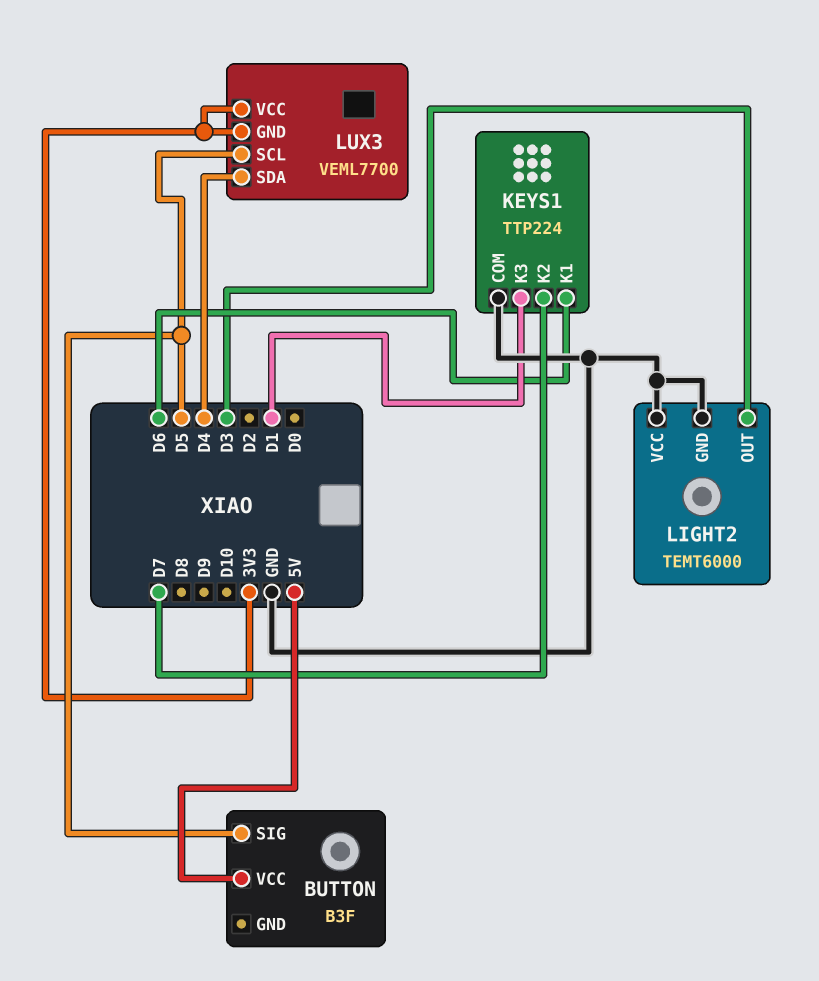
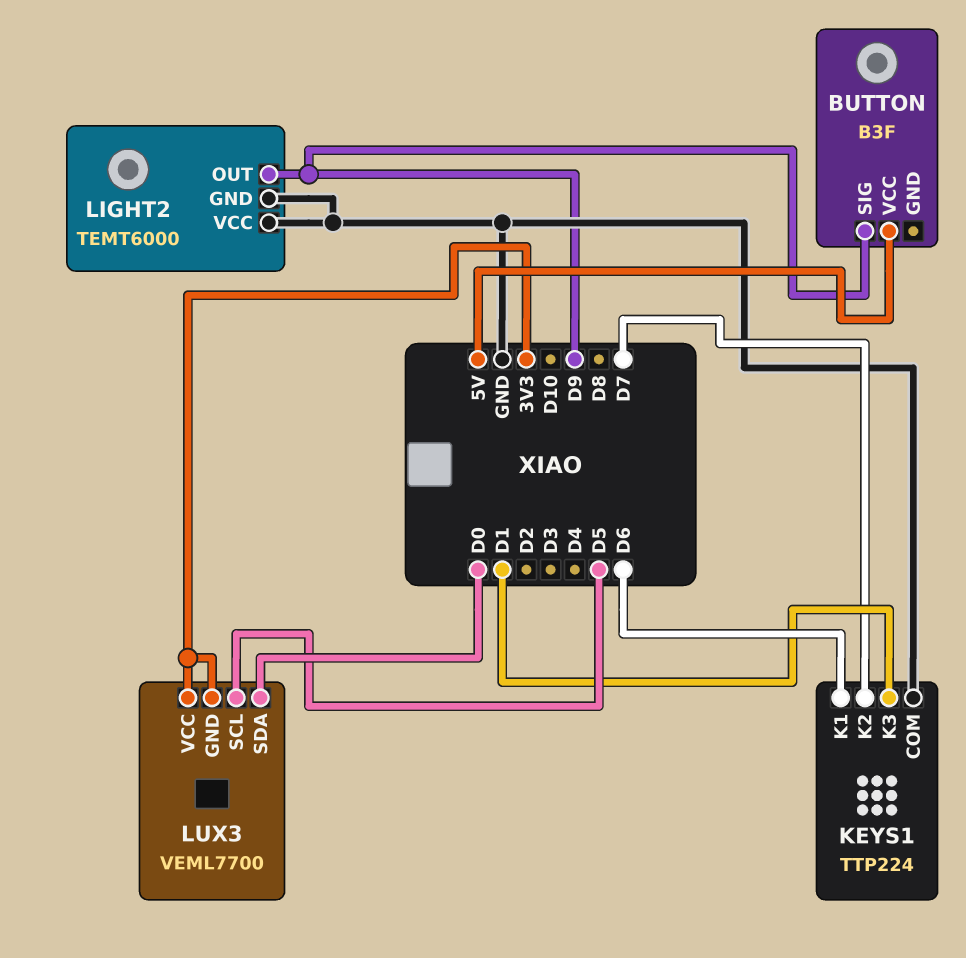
BUTTON pin SIG: D5 -> D9
LIGHT2 pin OUT: D3 -> D9
LUX3 pin SDA: D4 -> D0

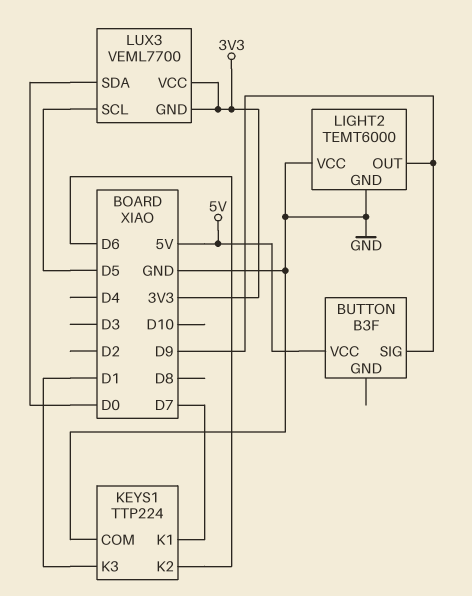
KEYS1 pin K1: D6 -> D7
KEYS1 pin K2: D7 -> D6

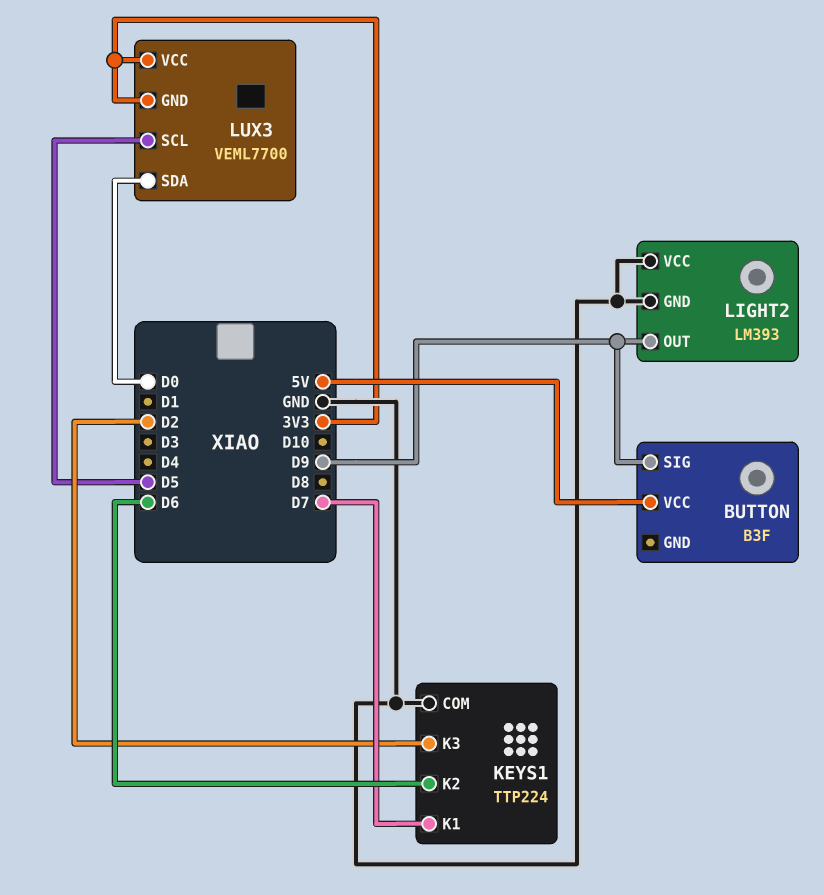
KEYS1 pin K3: D1 -> D2
LIGHT2: TEMT6000 -> LM393

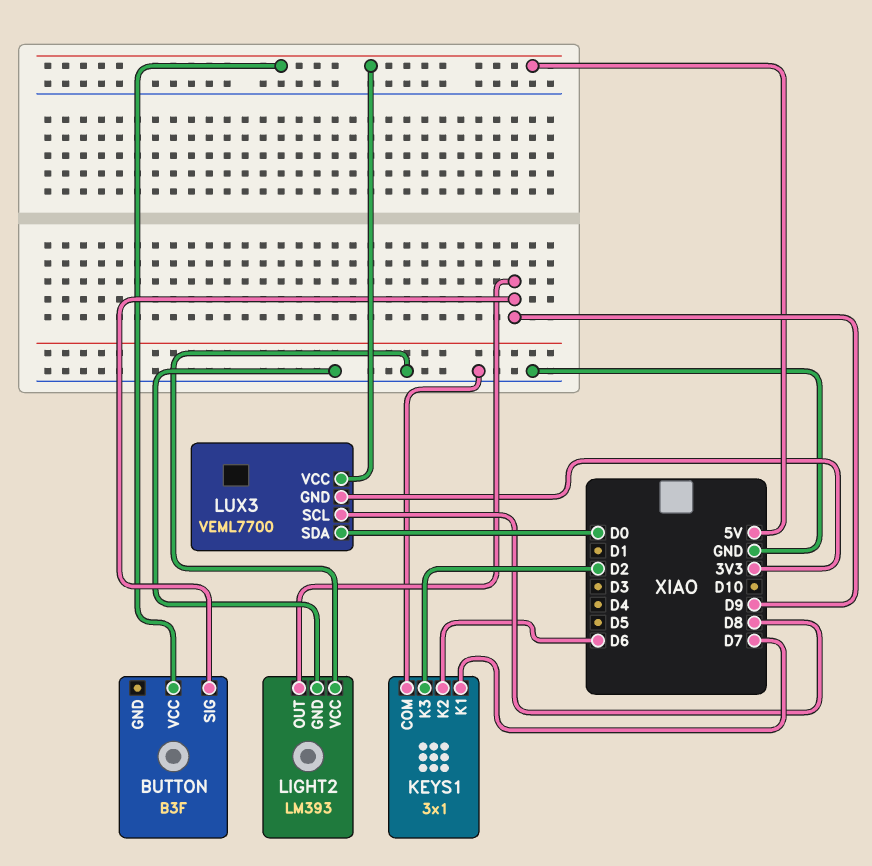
KEYS1: TTP224 -> 3x1
LUX3 pin SCL: D5 -> D8
LUX3 pin VCC: 3V3 -> 5V

